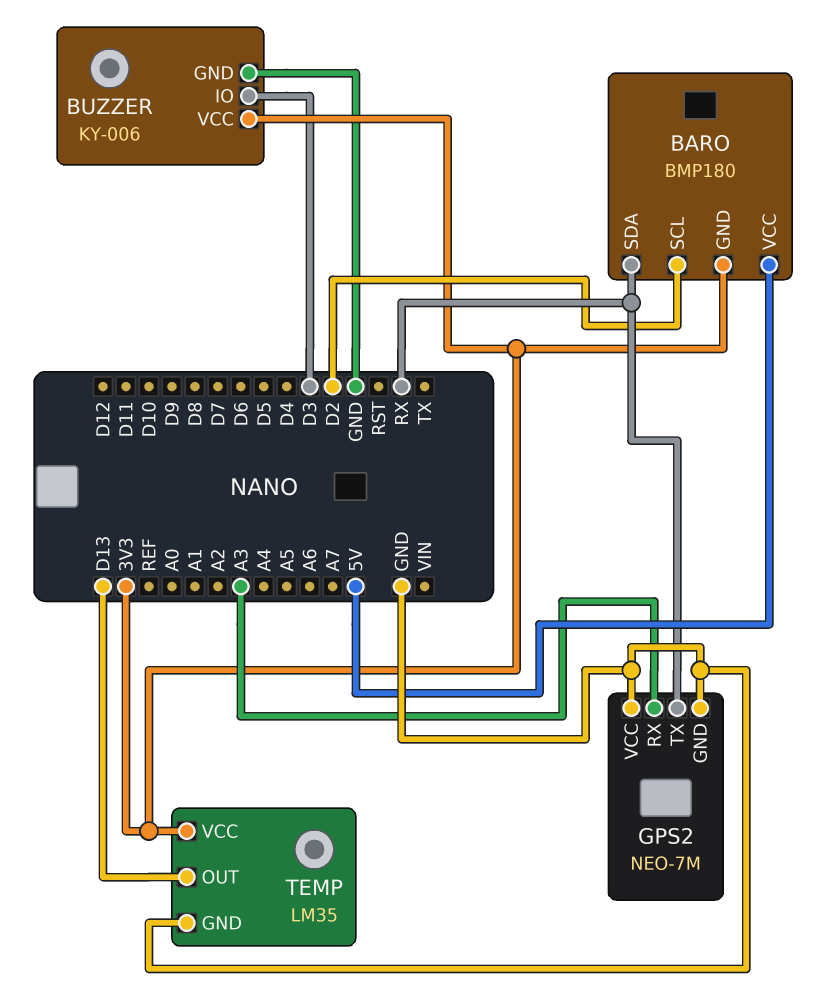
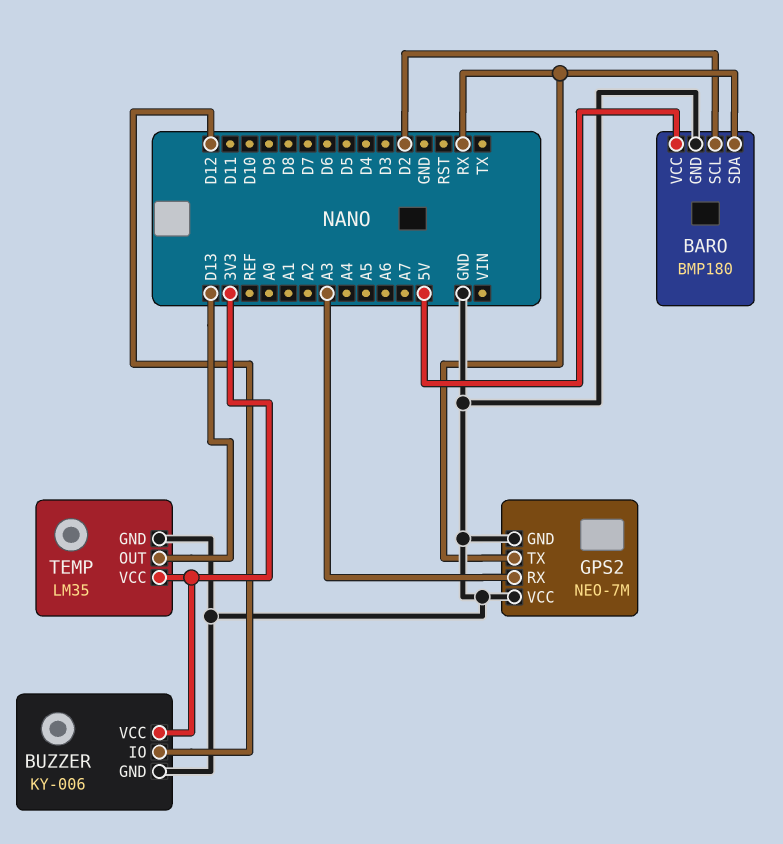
BARO pin GND: 3V3 -> GND
BUZZER pin IO: D3 -> D12

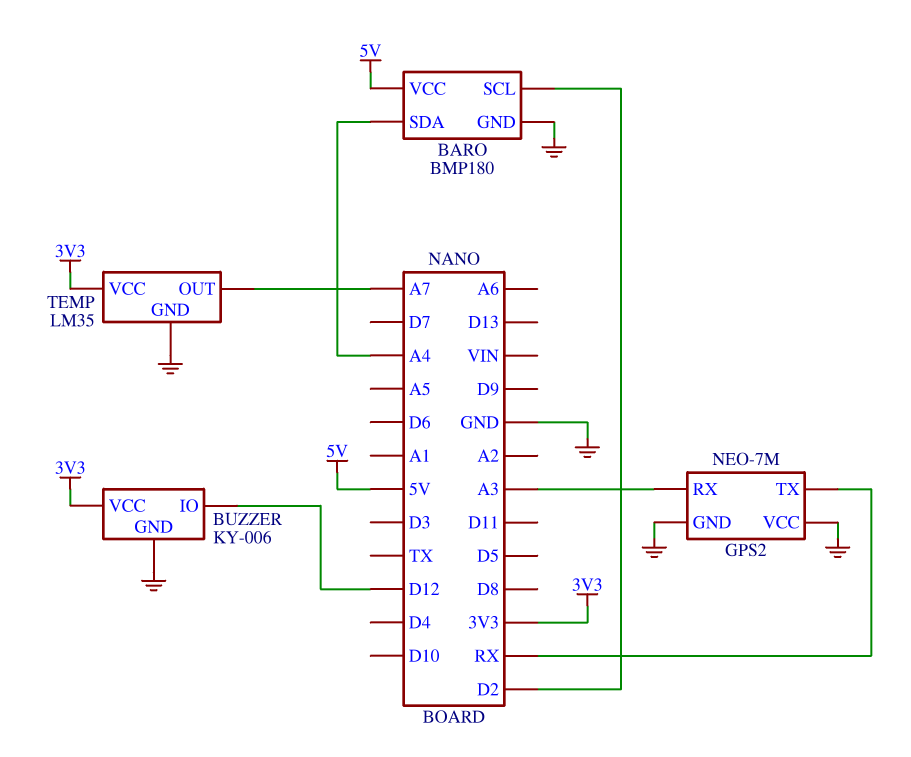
BARO pin SDA: RX -> A4
TEMP pin OUT: D13 -> A7

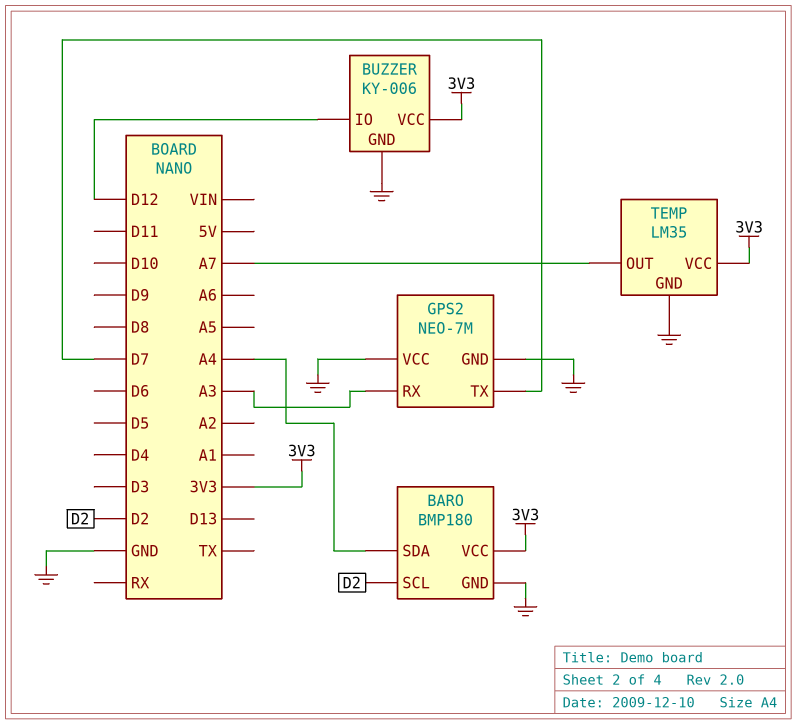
BARO pin VCC: 5V -> 3V3
GPS2 pin TX: RX -> D7

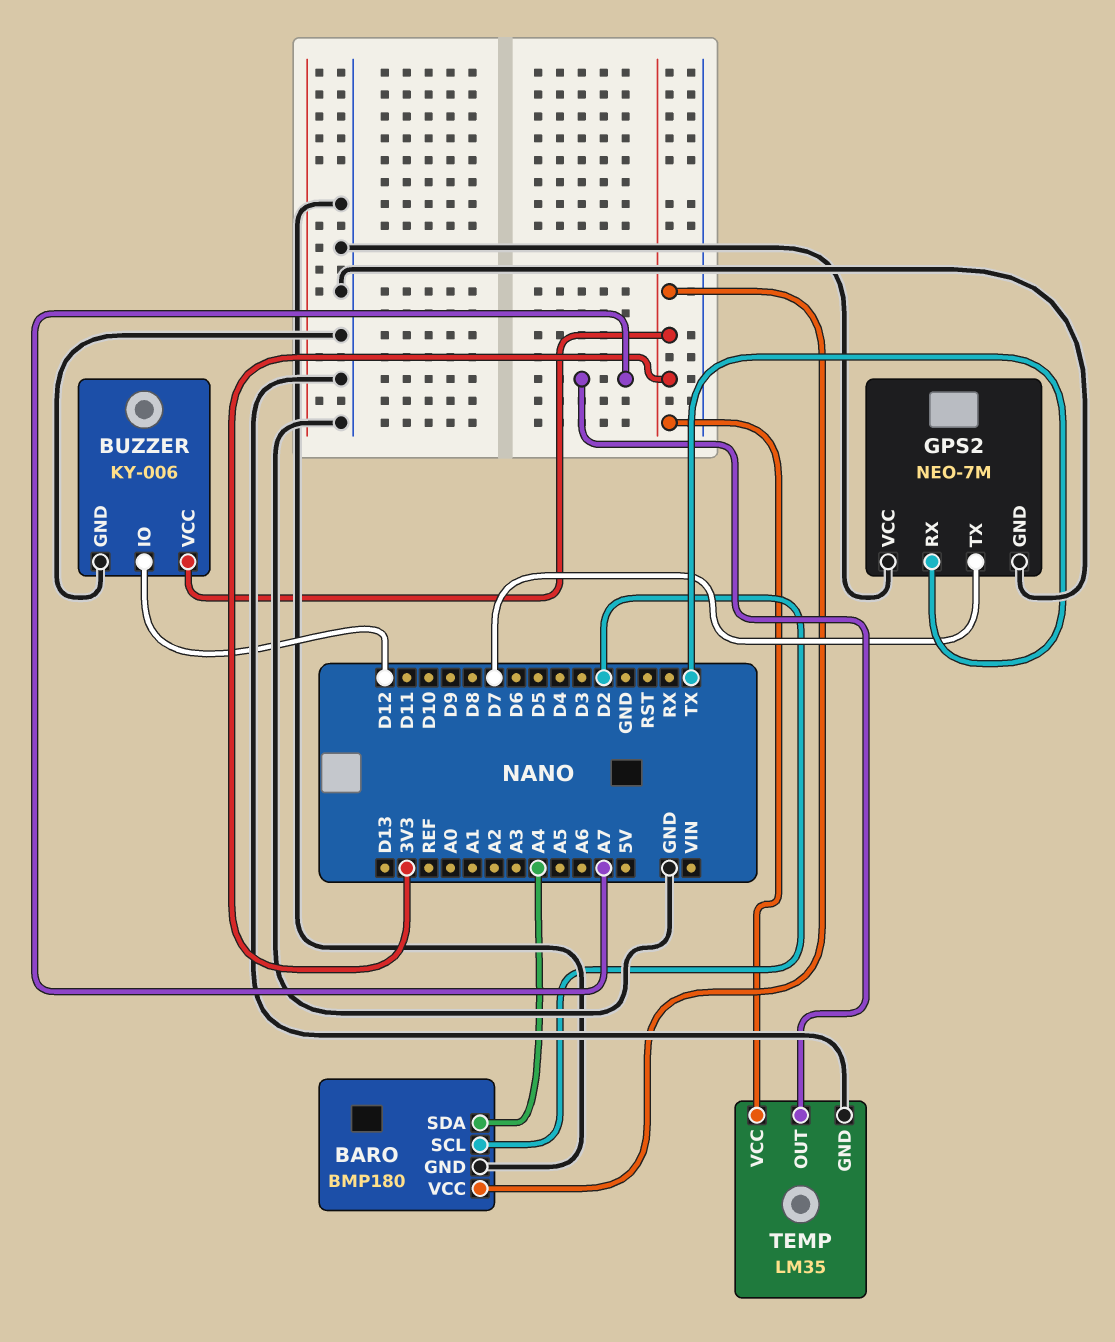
GPS2 pin RX: A3 -> TX

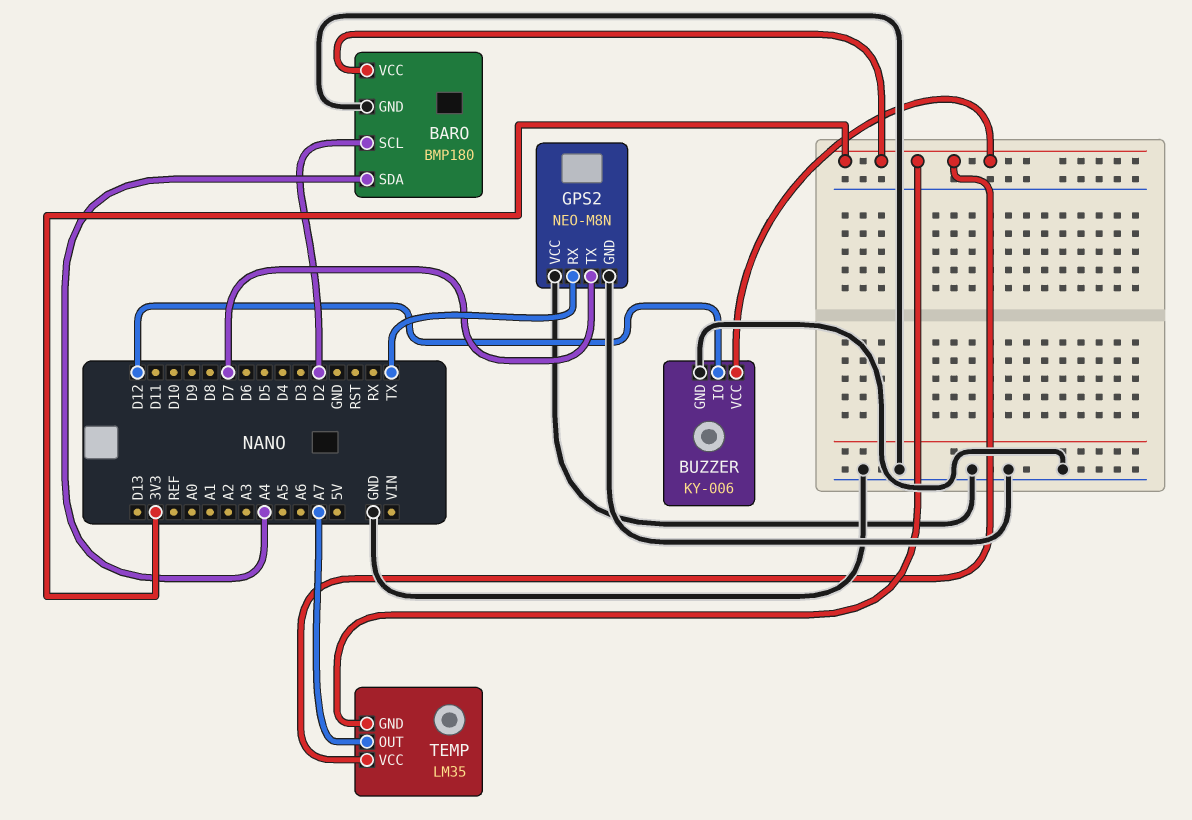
GPS2: NEO-7M -> NEO-M8N
TEMP pin GND: GND -> 3V3

